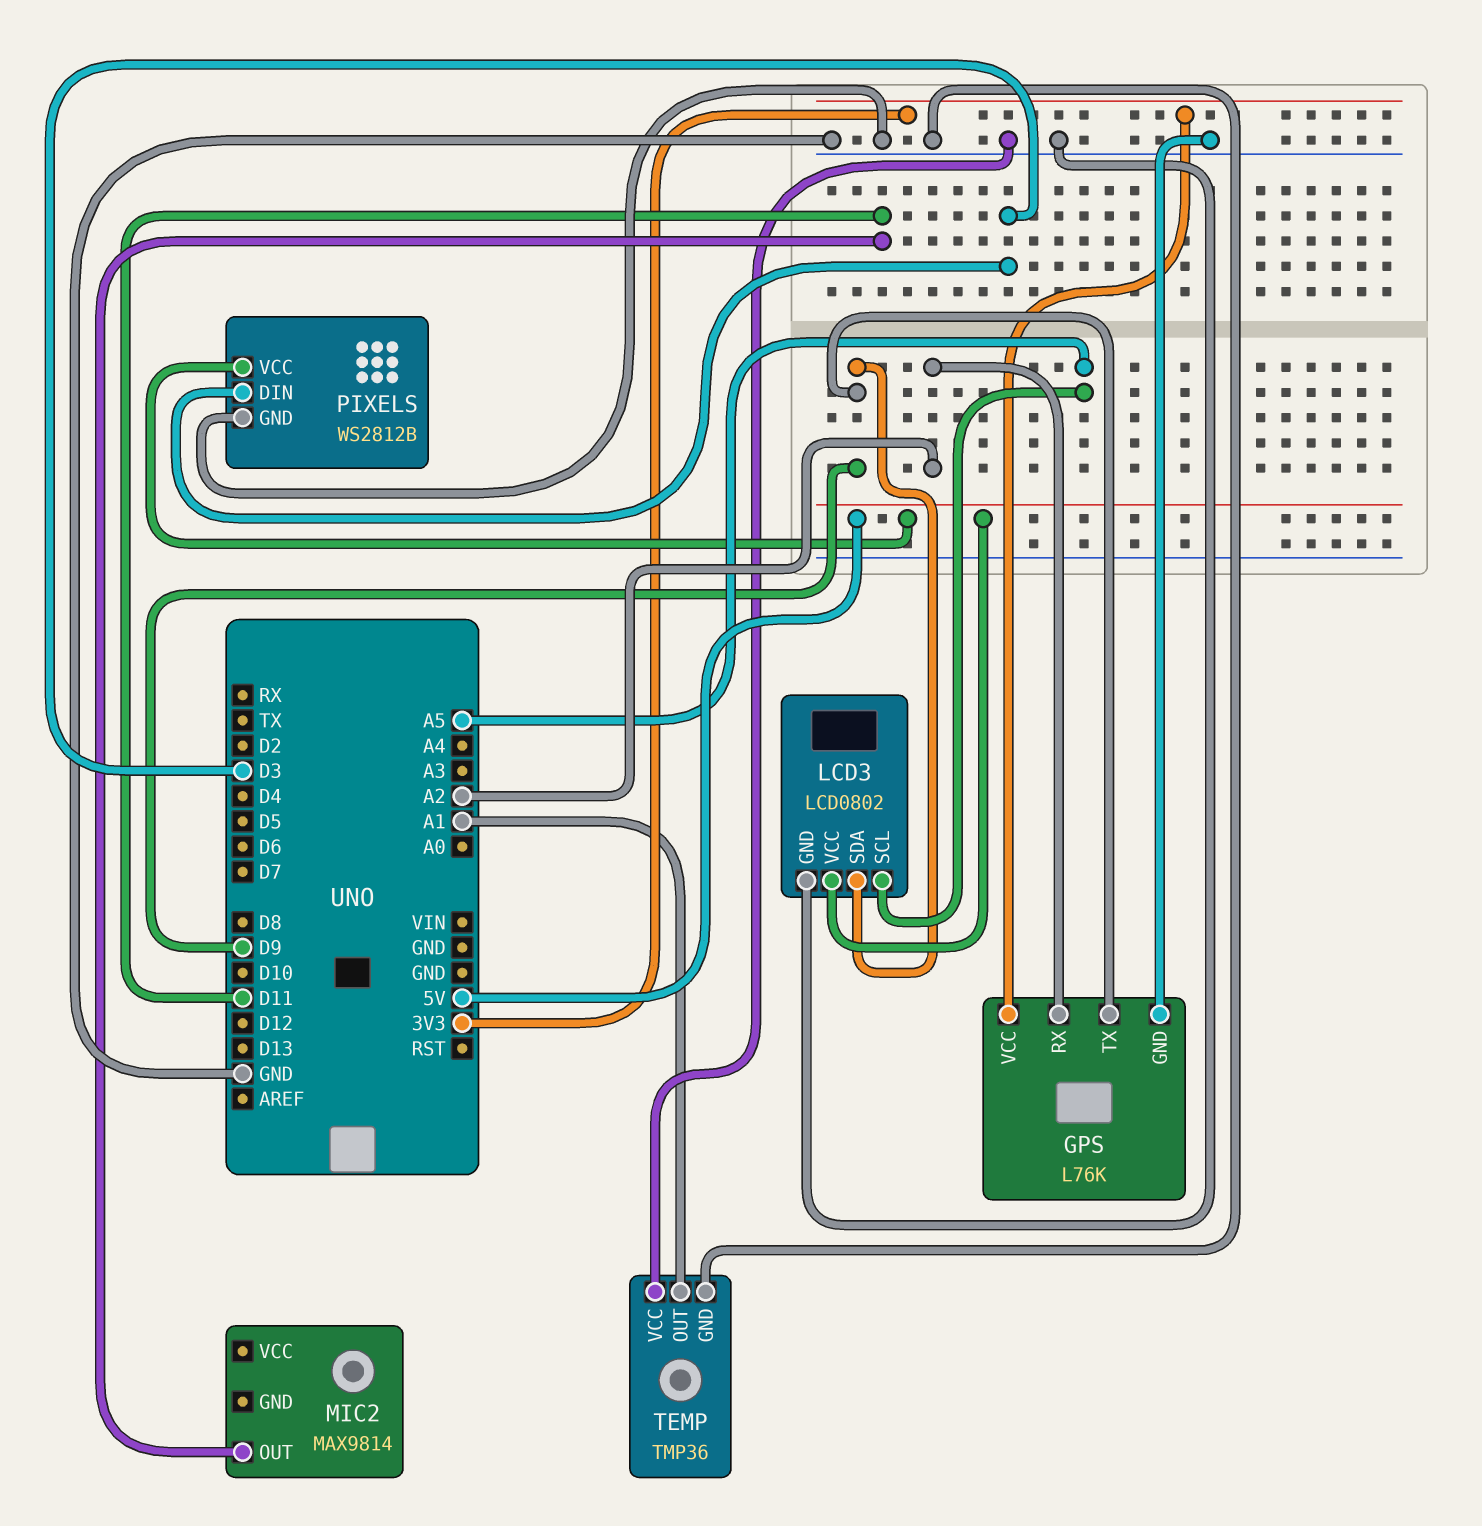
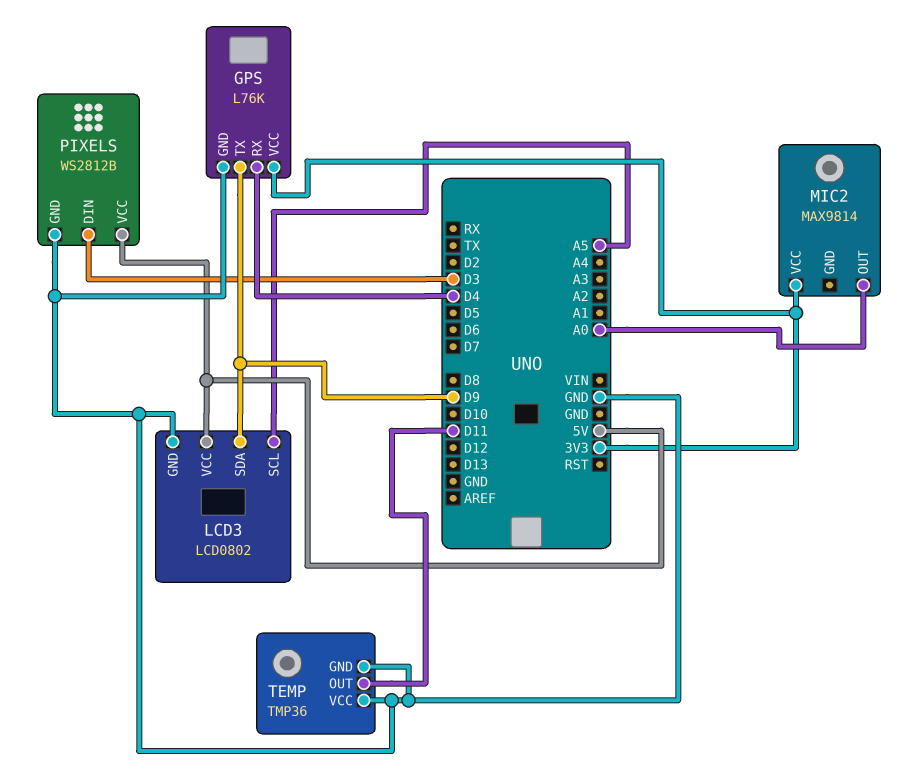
GPS pin RX: A2 -> D4
MIC2 pin OUT: D11 -> A0
MIC2 pin VCC: none -> 3V3
TEMP pin OUT: A1 -> D11

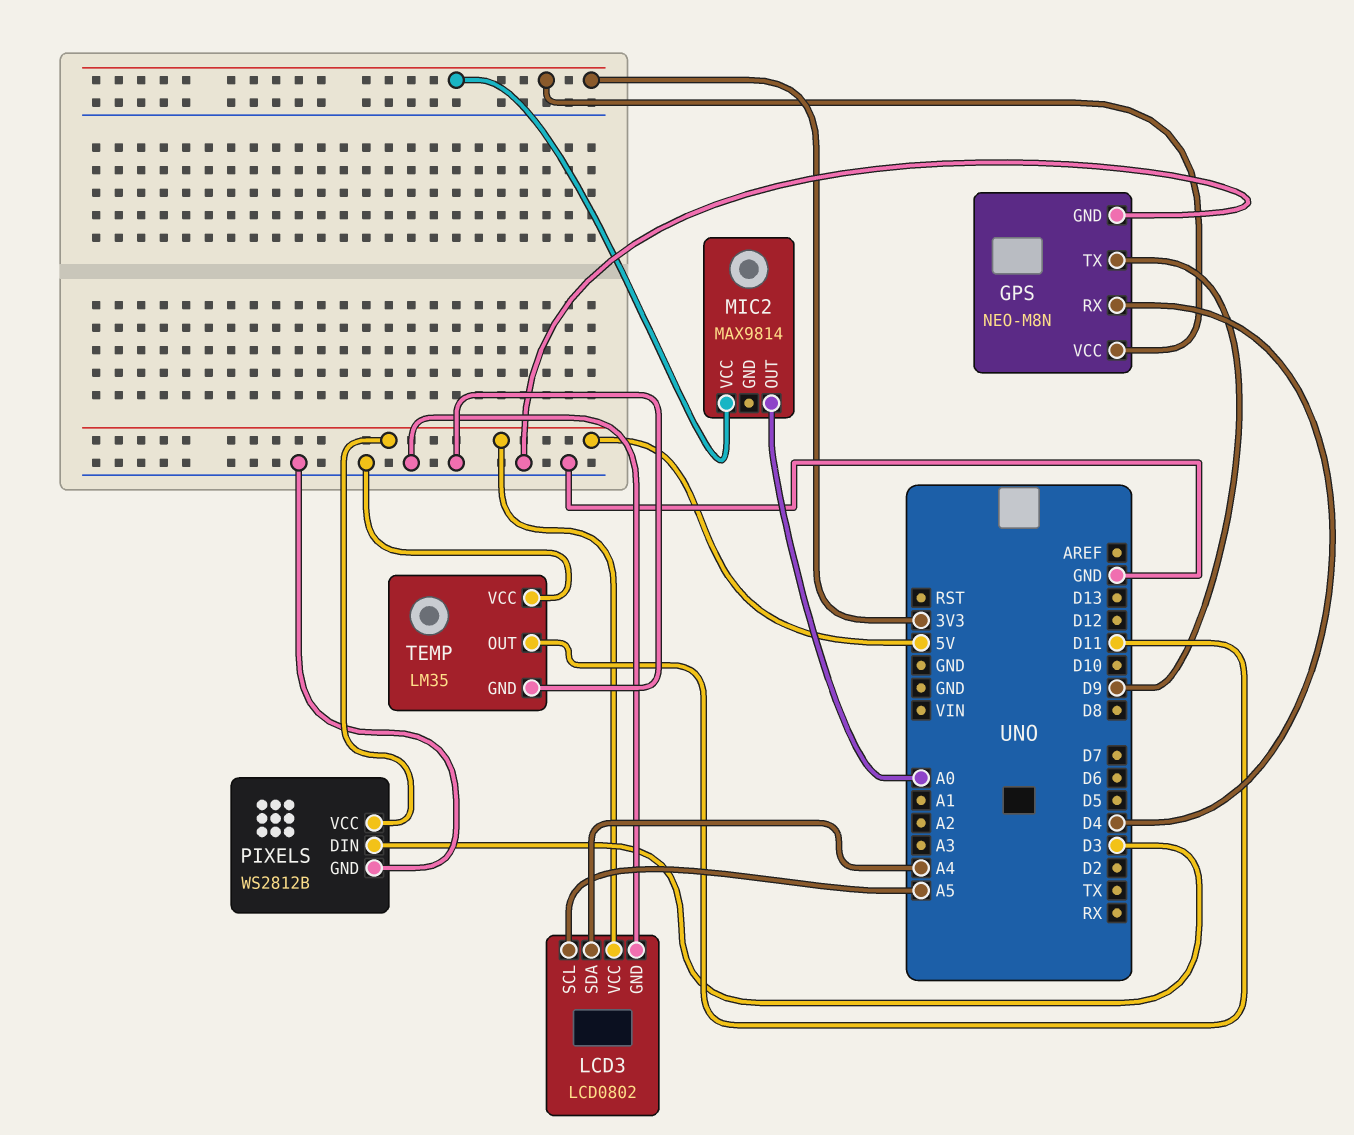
GPS: L76K -> NEO-M8N
LCD3 pin SDA: D9 -> A4
TEMP: TMP36 -> LM35

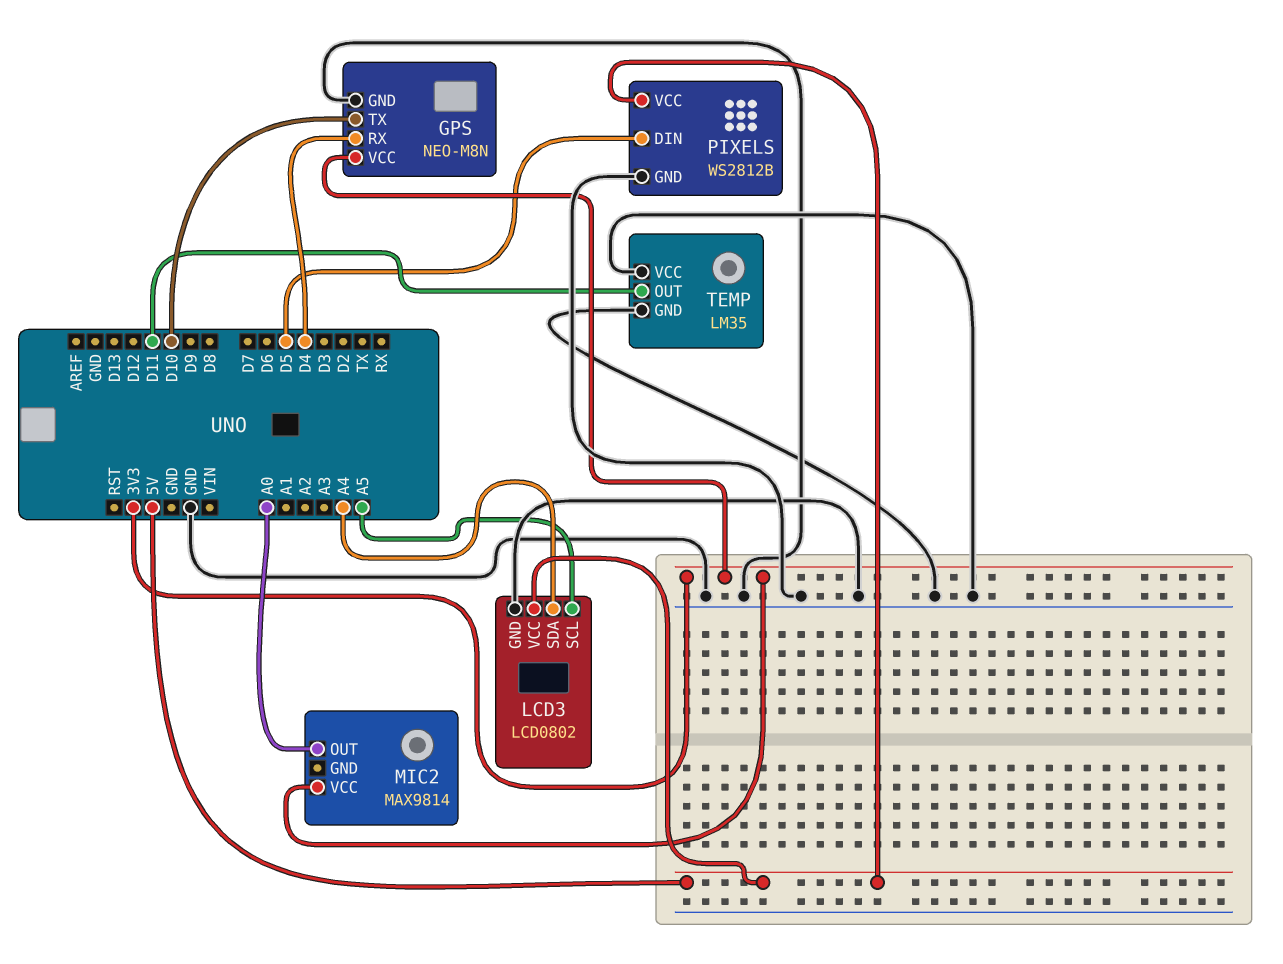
GPS pin TX: D9 -> D10
PIXELS pin DIN: D3 -> D5

